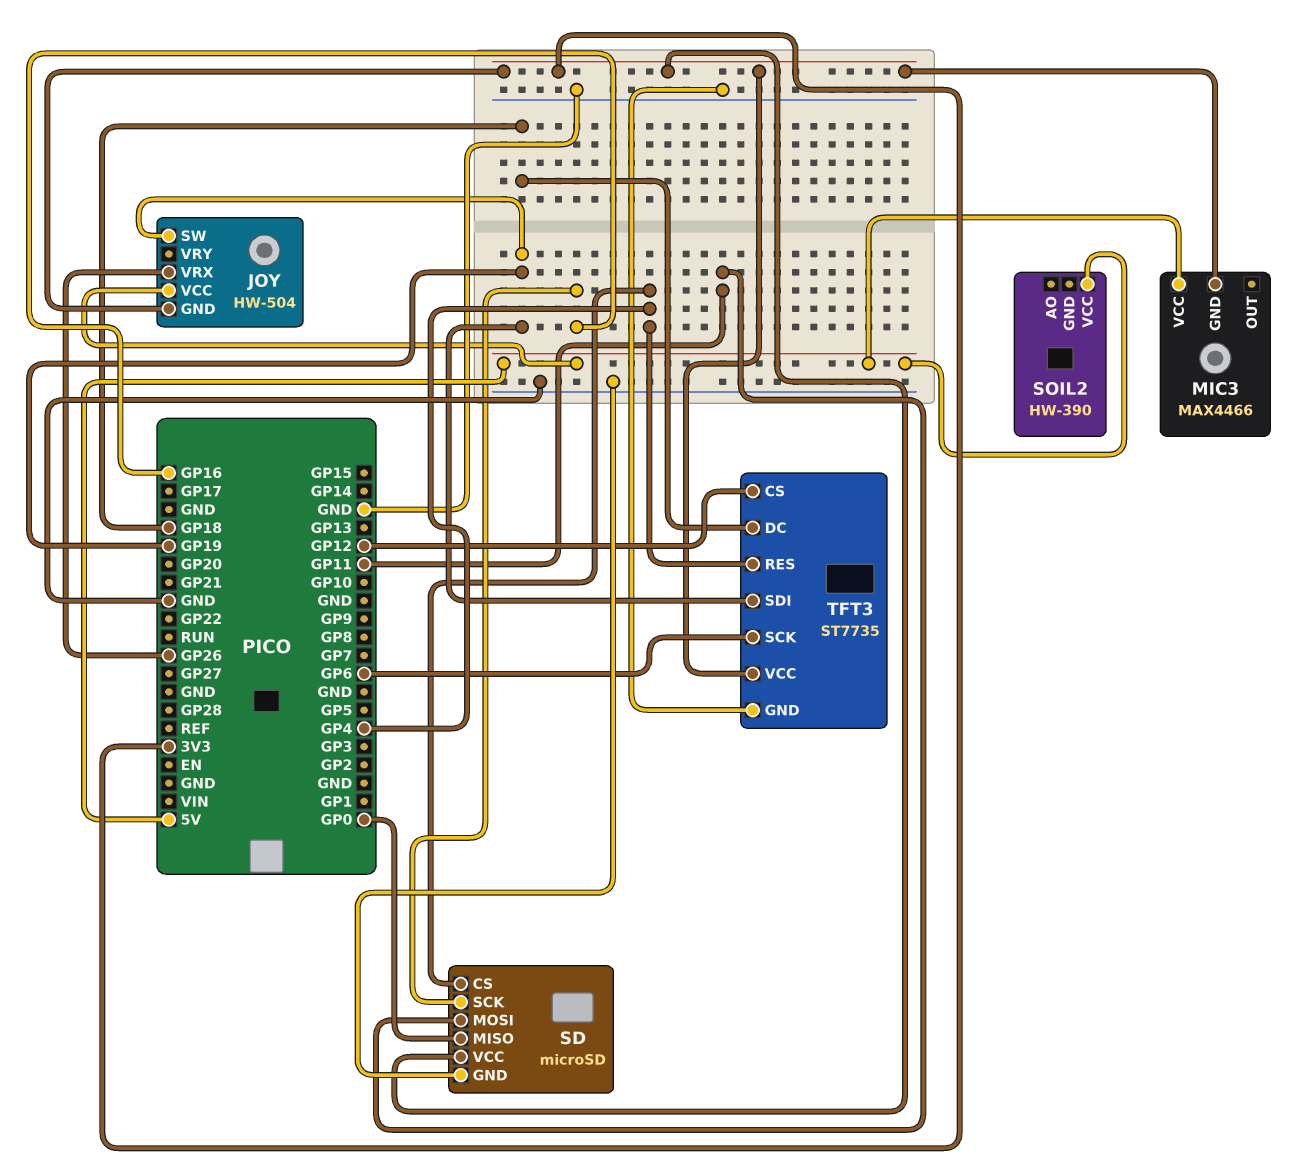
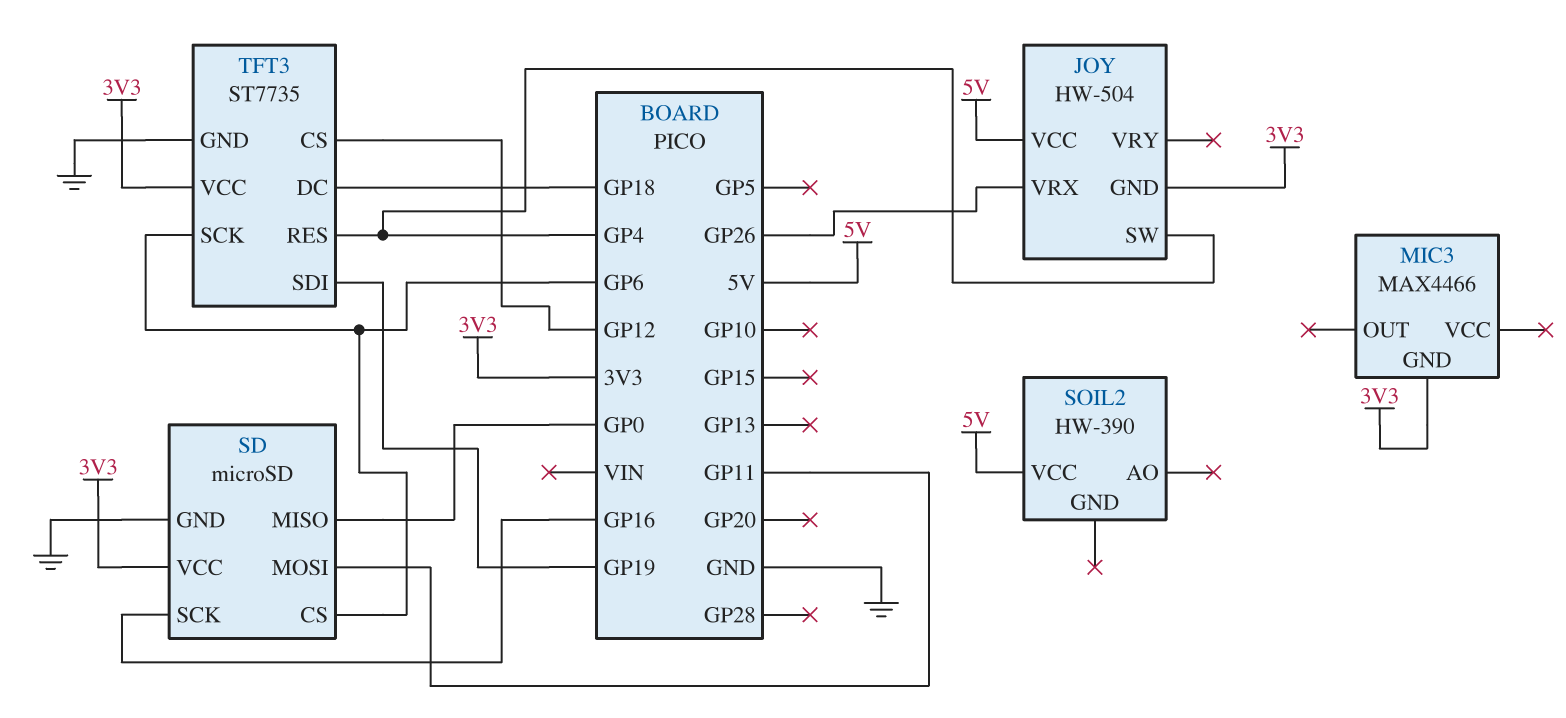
JOY pin SW: GP19 -> GP4
MIC3 pin VCC: 5V -> none
SD pin CS: GP4 -> GP6

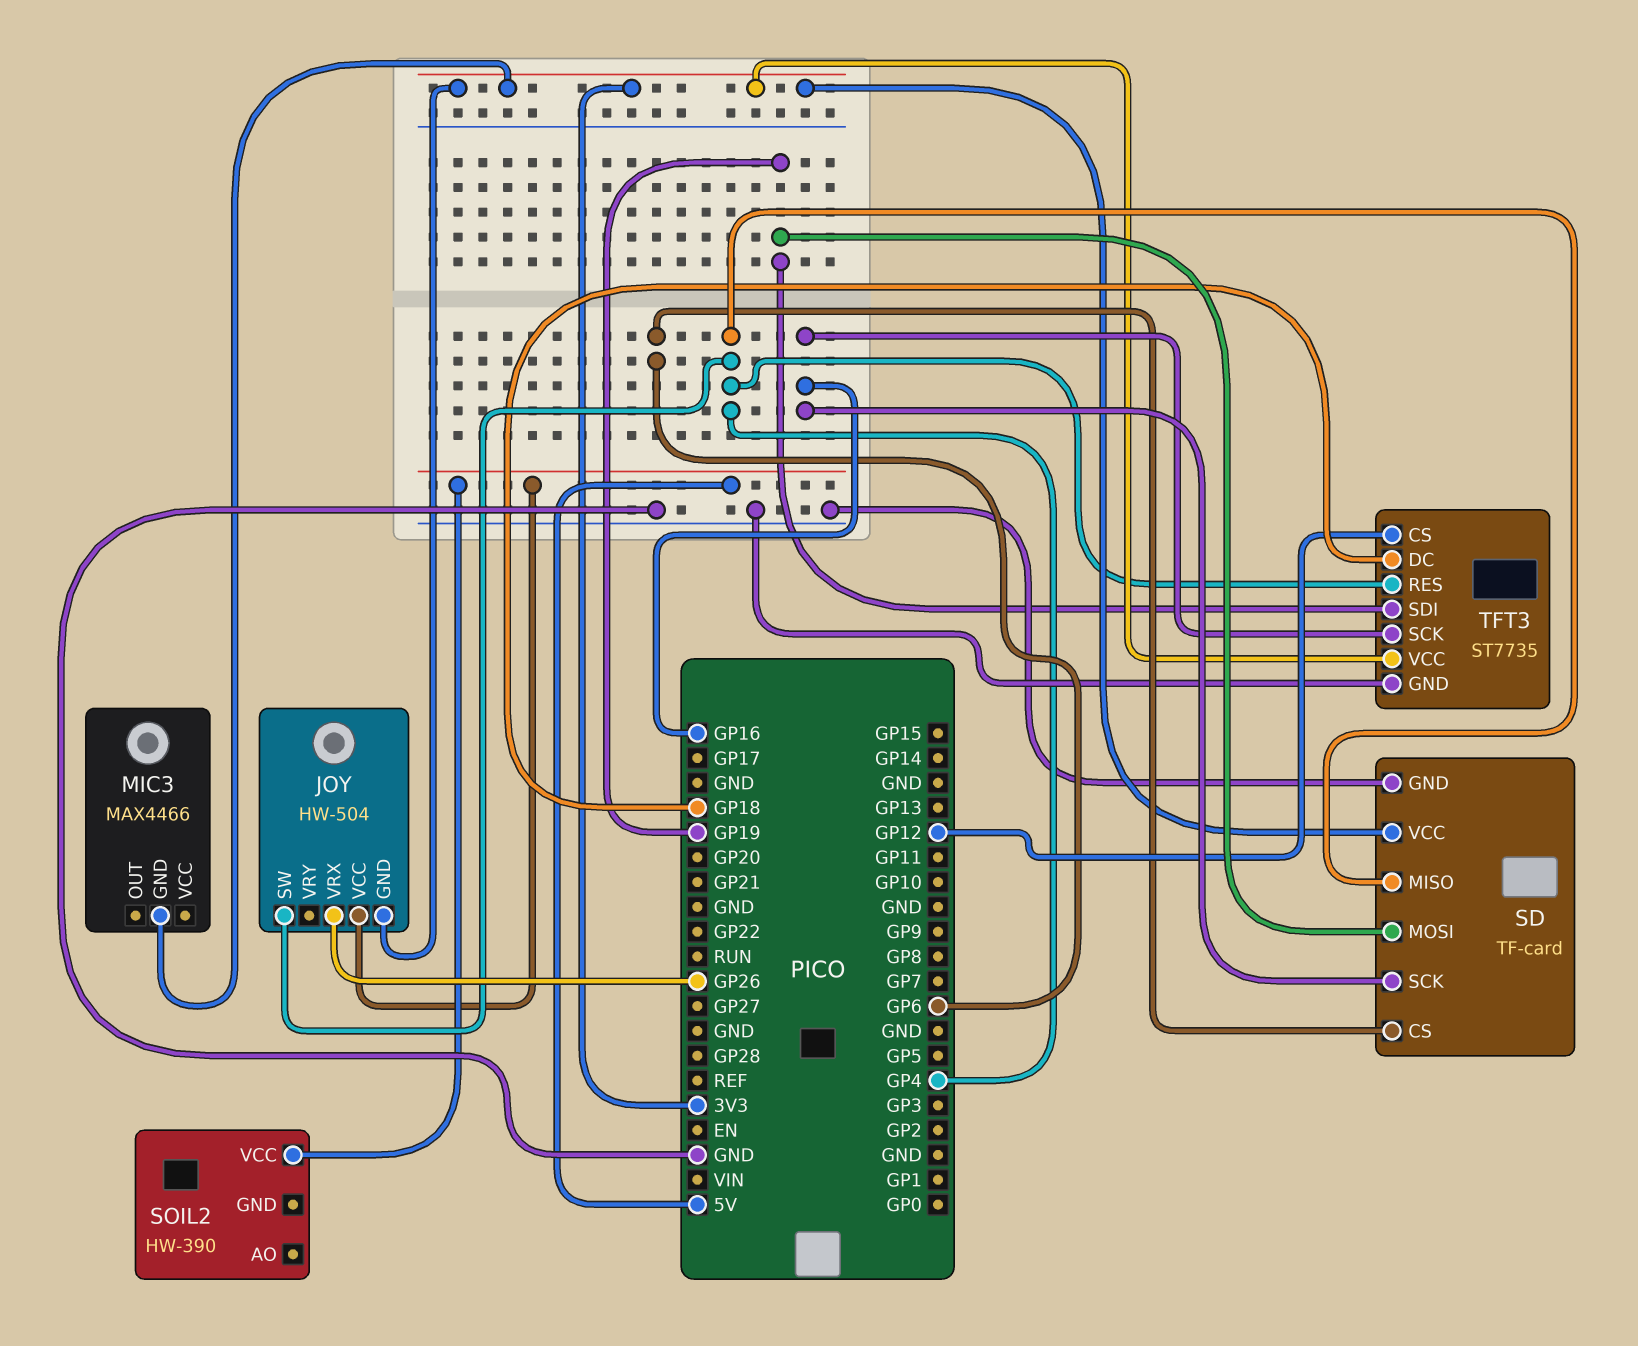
SD: microSD -> TF-card
SD pin MISO: GP0 -> GP4
SD pin MOSI: GP11 -> GP19
TFT3 pin SCK: GP6 -> GP16

